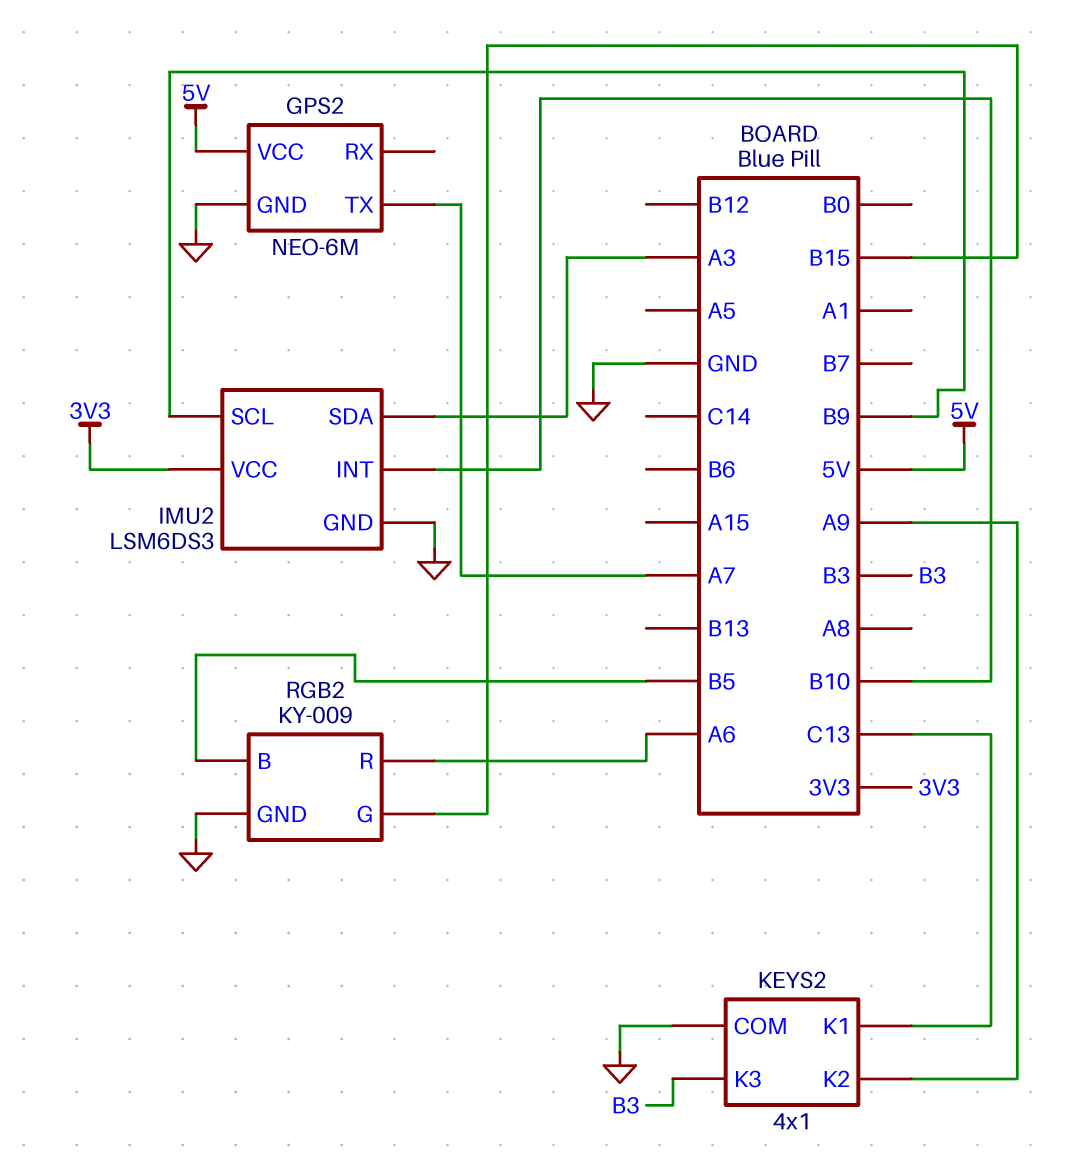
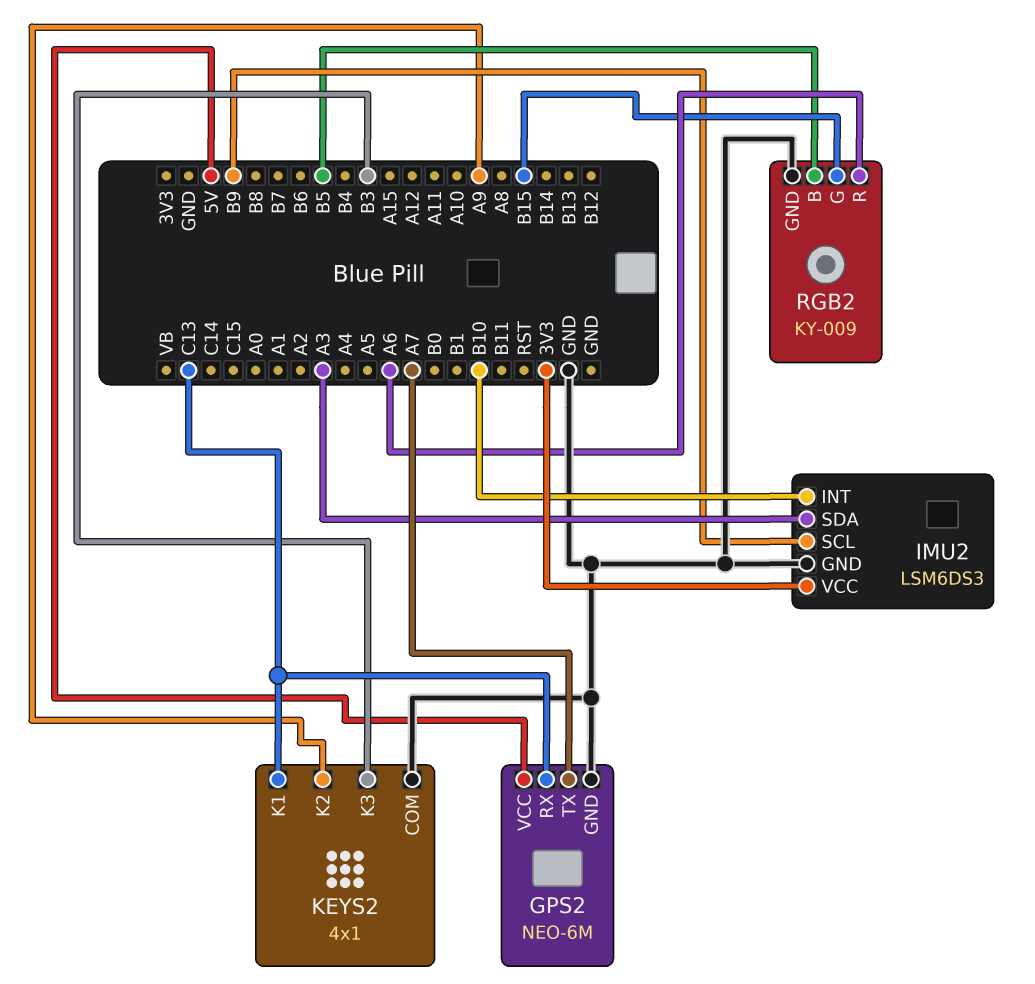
GPS2 pin RX: none -> C13

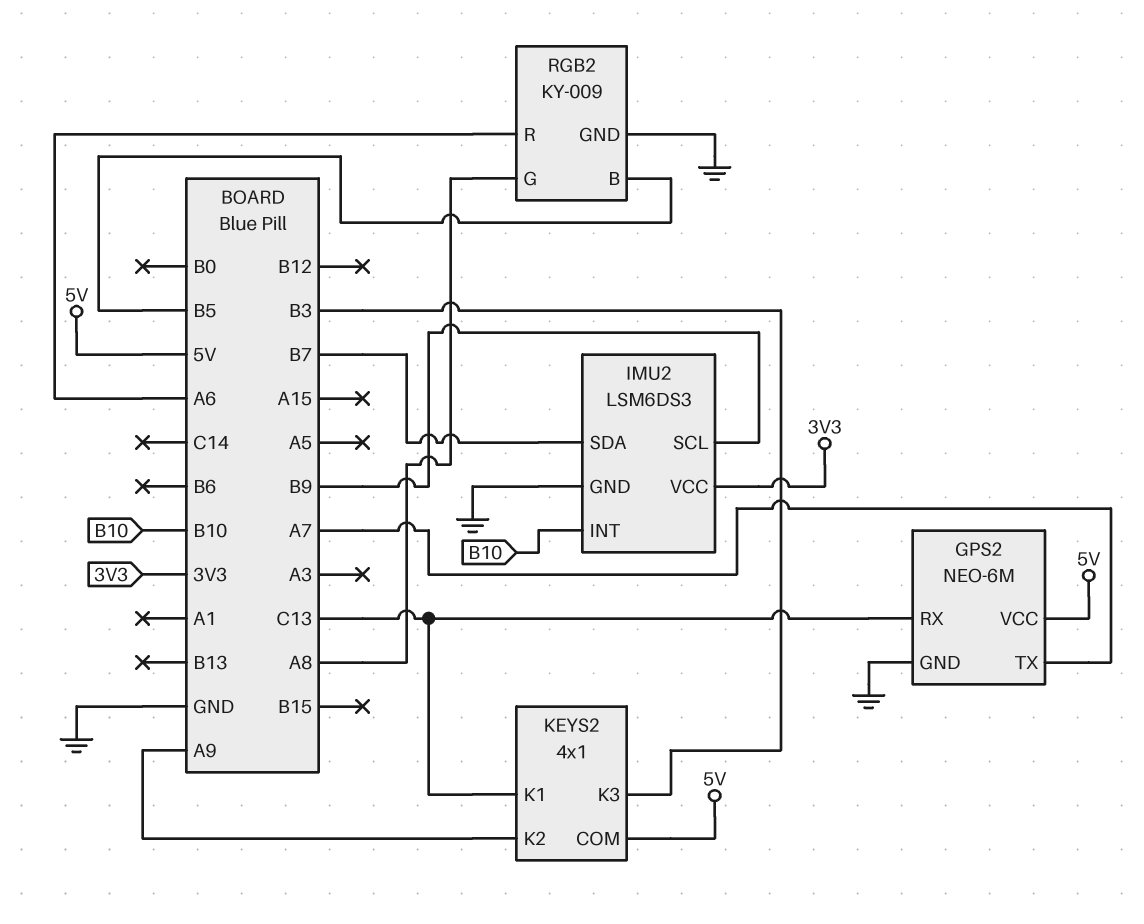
IMU2 pin SDA: A3 -> B7
KEYS2 pin COM: GND -> 5V
RGB2 pin G: B15 -> A8

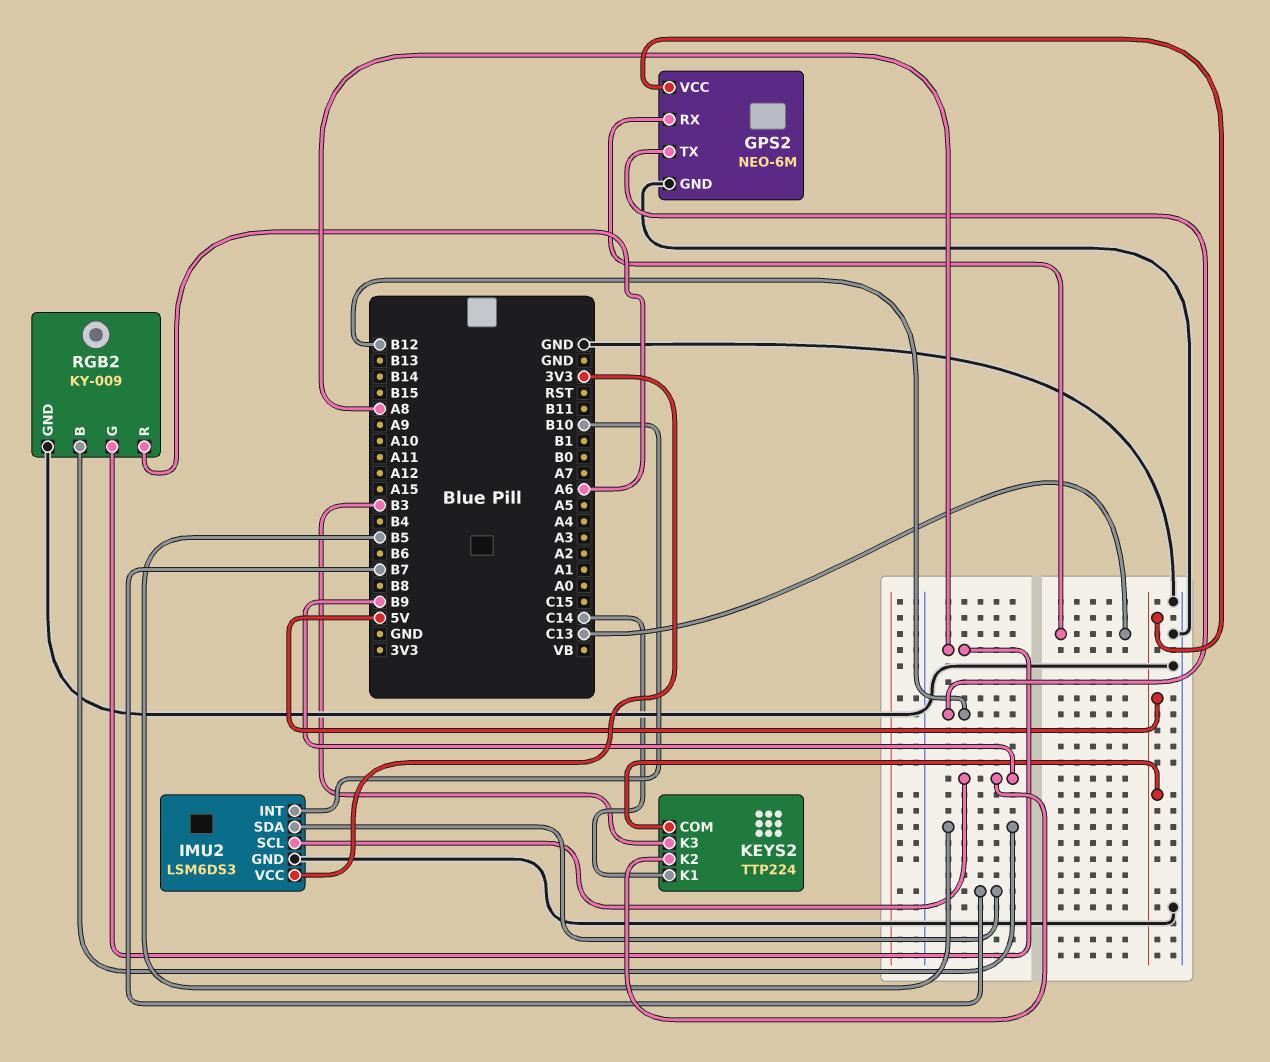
GPS2 pin TX: A7 -> B12
KEYS2: 4x1 -> TTP224
KEYS2 pin K1: C13 -> C14
KEYS2 pin K2: A9 -> B9

